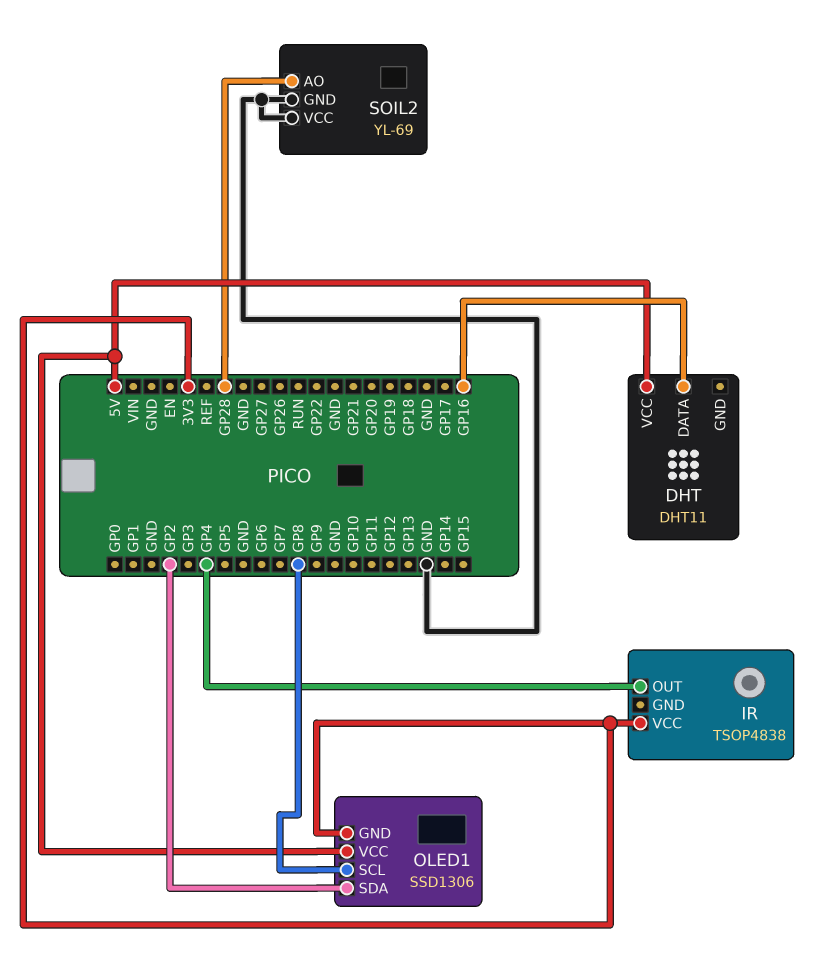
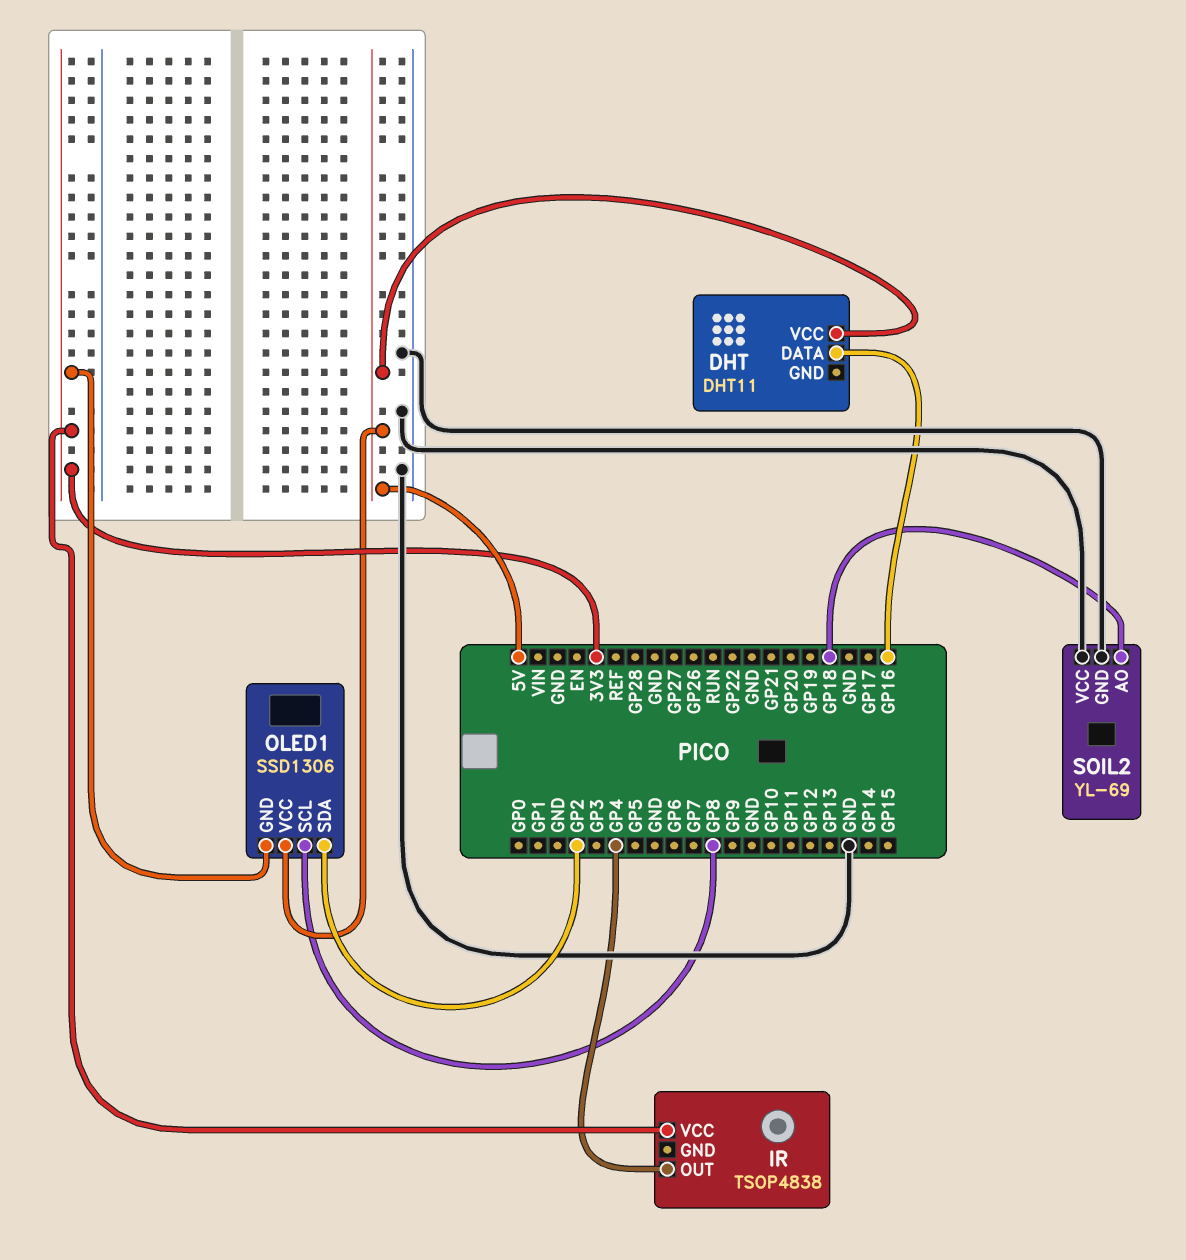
SOIL2 pin AO: GP28 -> GP18

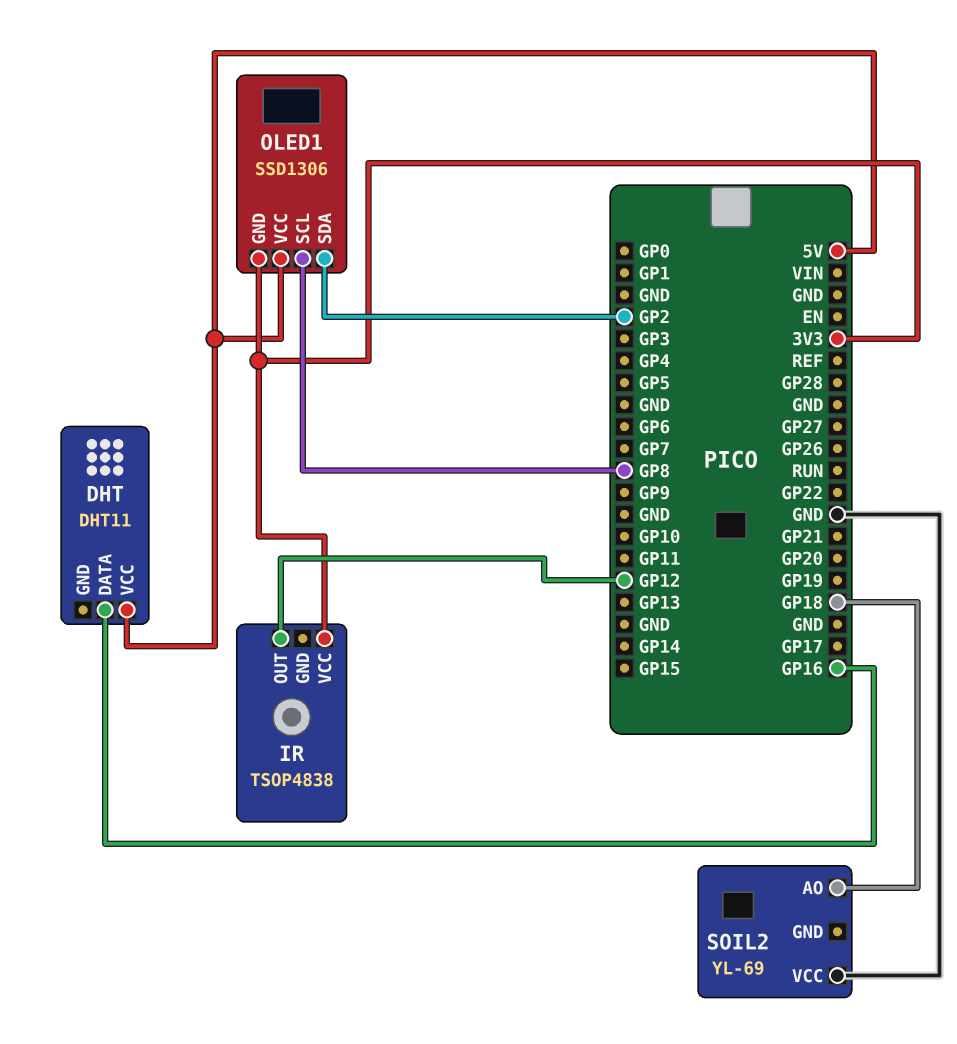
IR pin OUT: GP4 -> GP12
SOIL2 pin GND: GND -> none

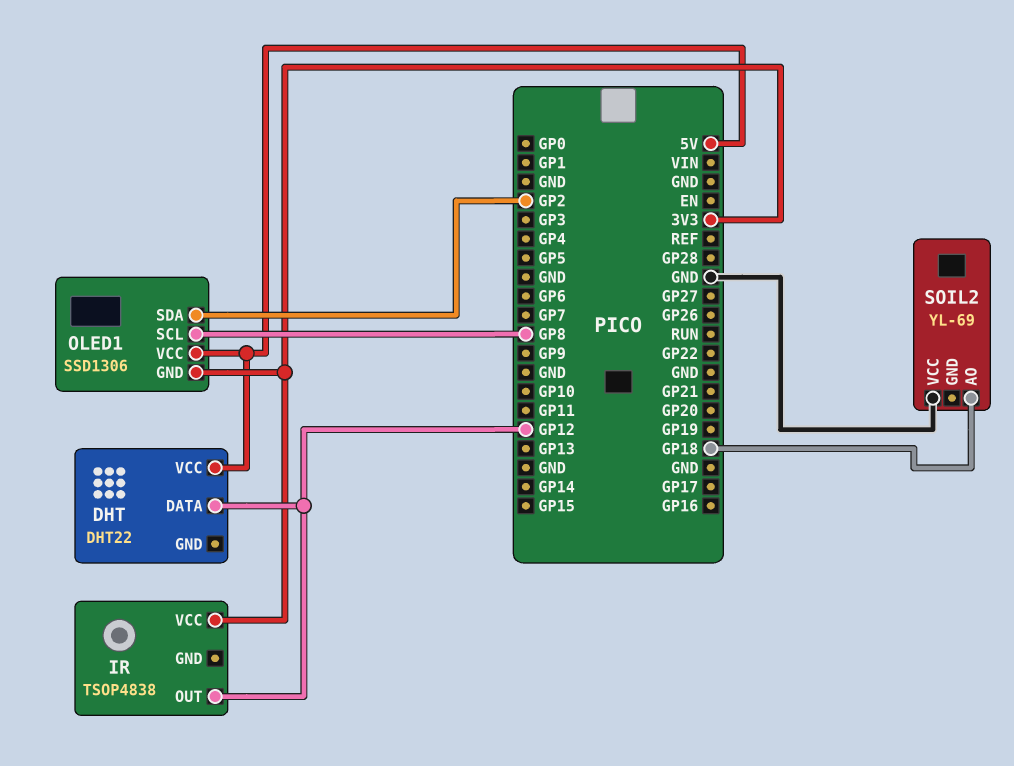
DHT: DHT11 -> DHT22
DHT pin DATA: GP16 -> GP12

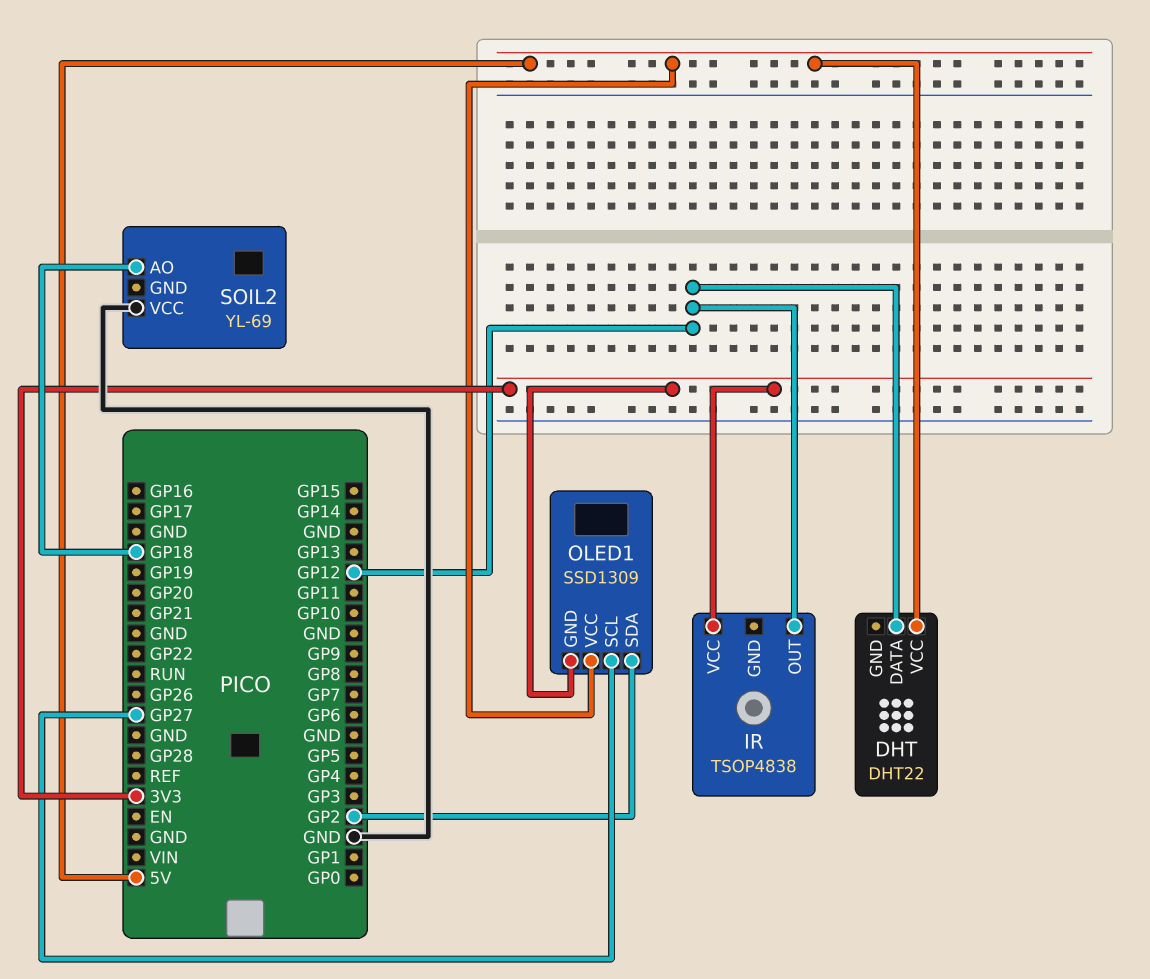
OLED1: SSD1306 -> SSD1309
OLED1 pin SCL: GP8 -> GP27

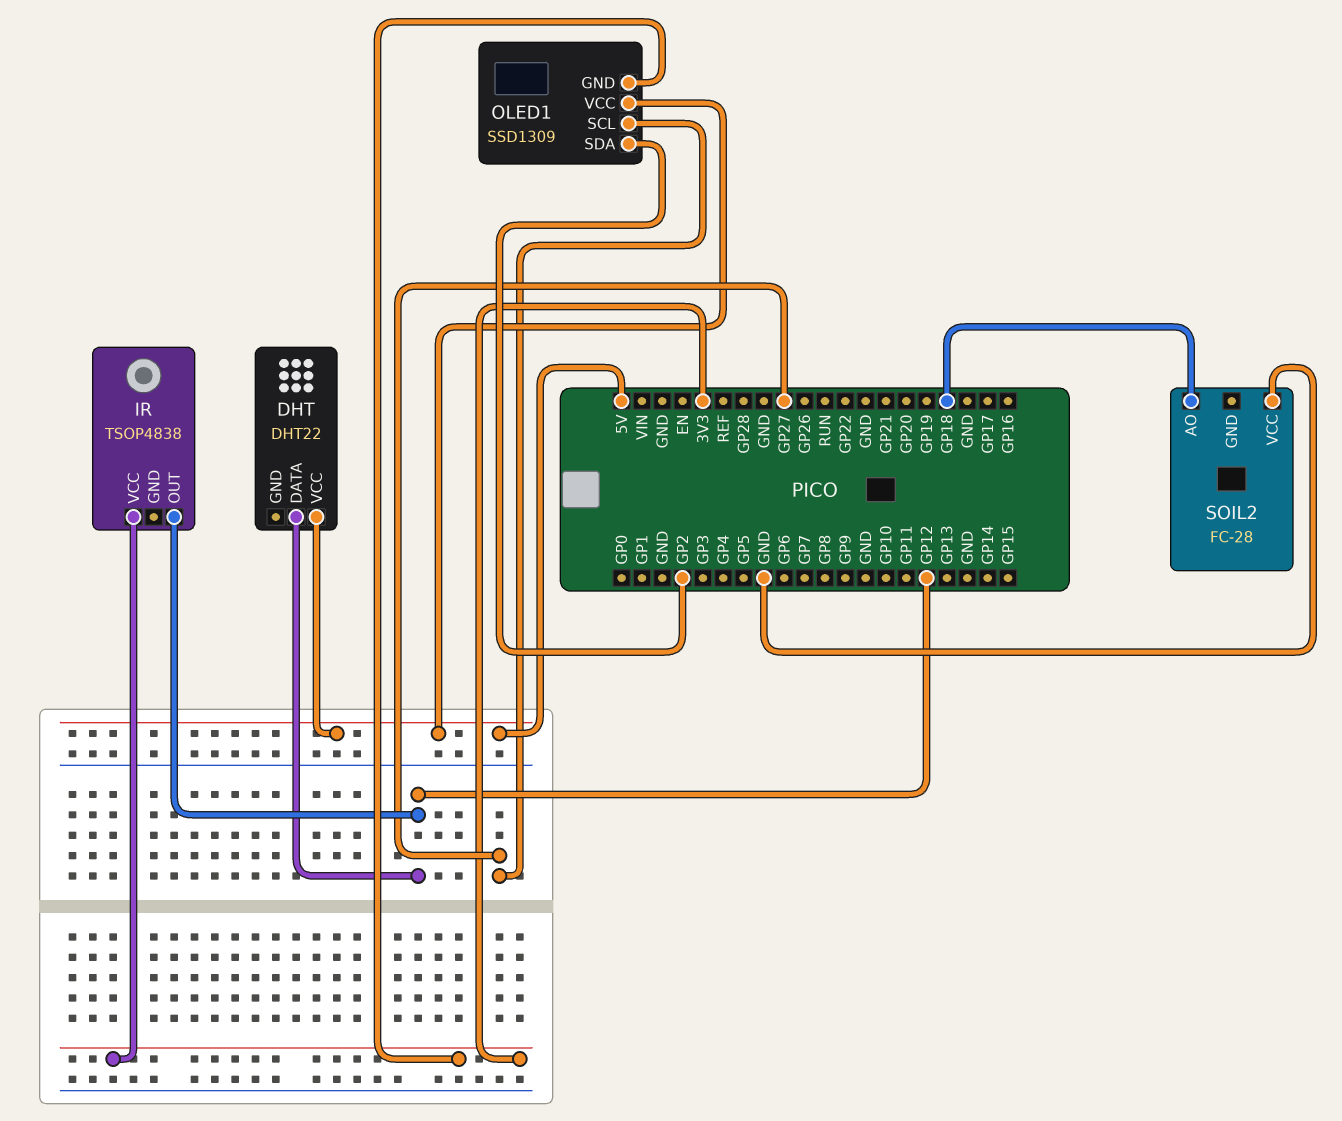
SOIL2: YL-69 -> FC-28

